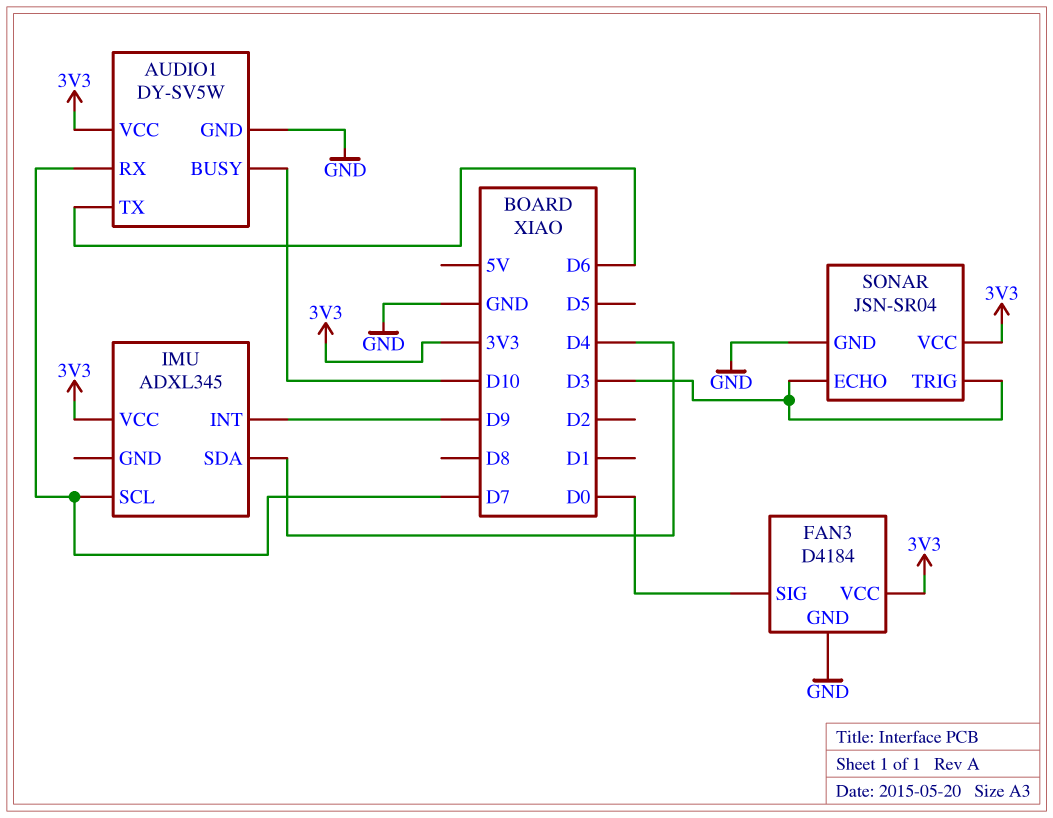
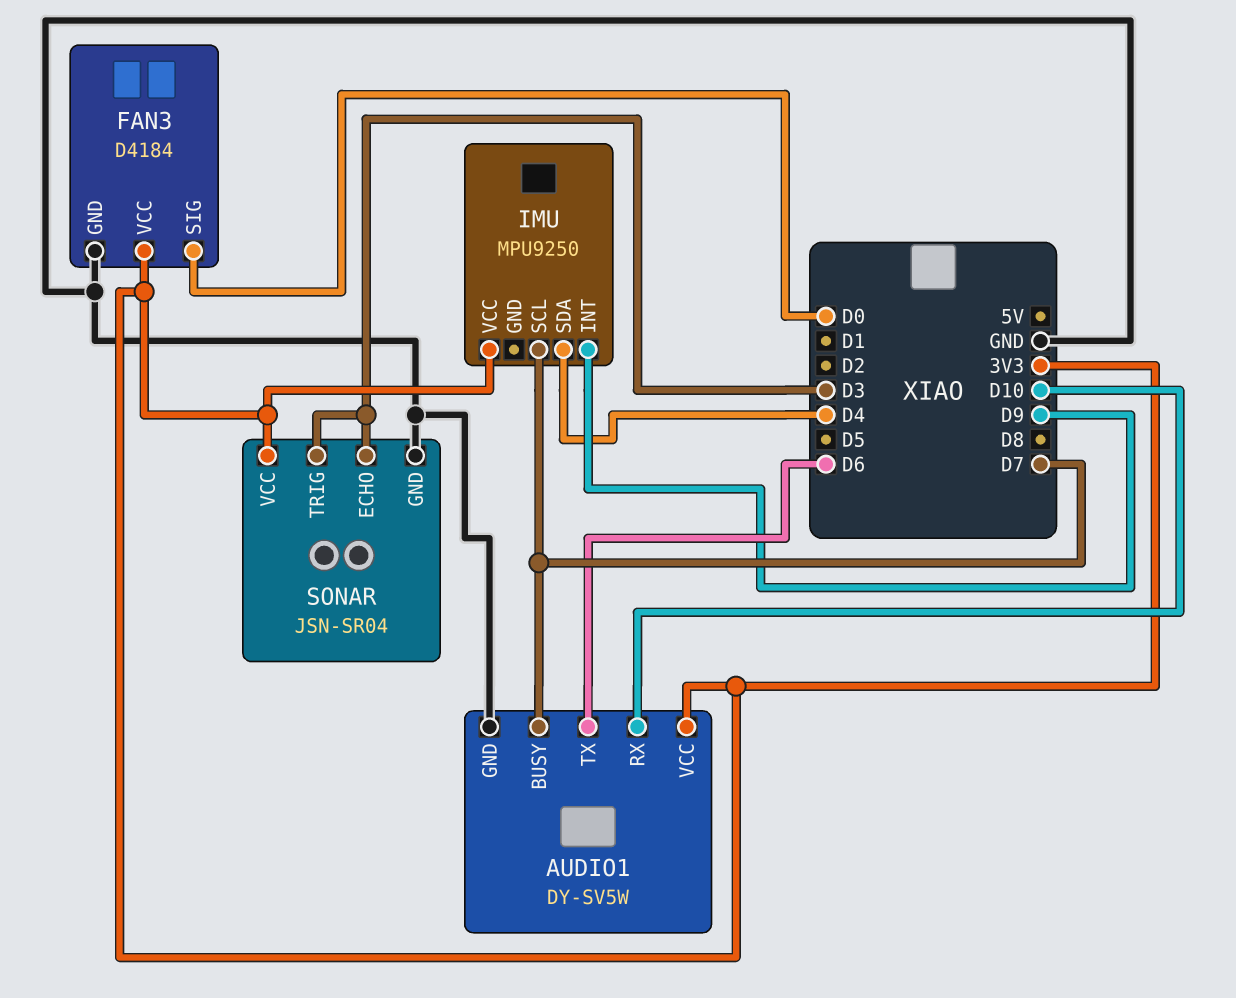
AUDIO1 pin BUSY: D10 -> D7
AUDIO1 pin RX: D7 -> D10
IMU: ADXL345 -> MPU9250

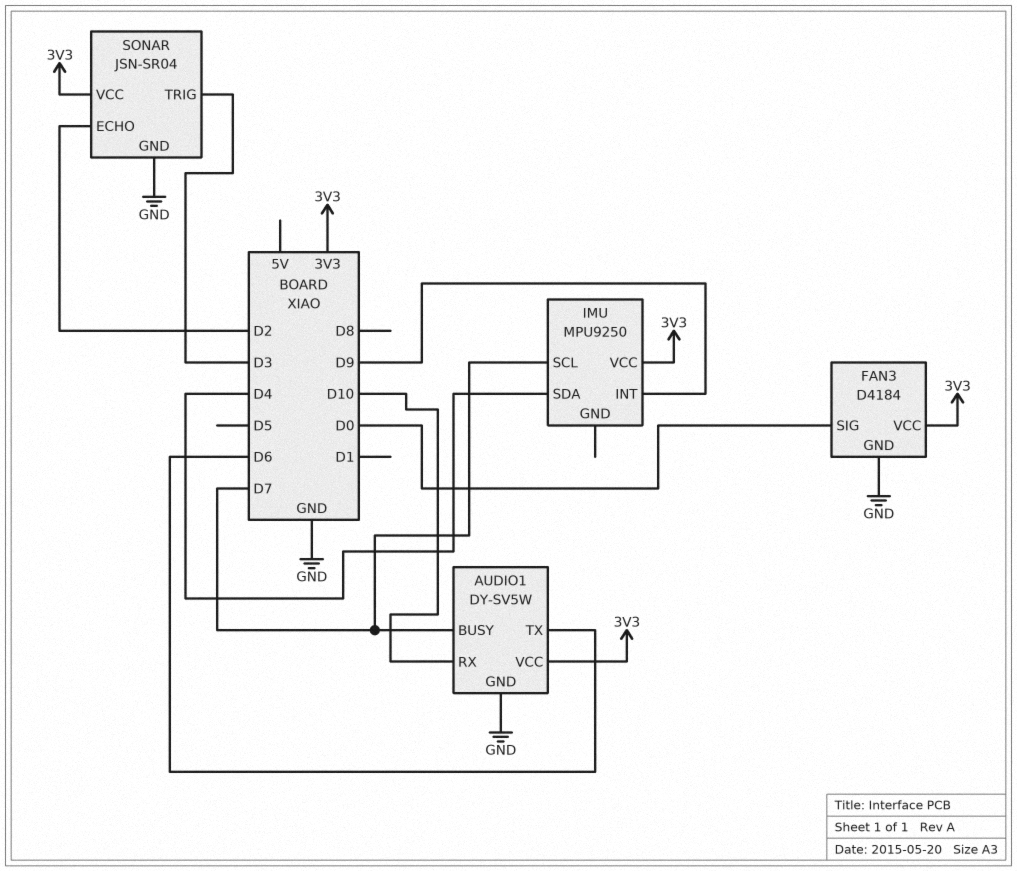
SONAR pin ECHO: D3 -> D2

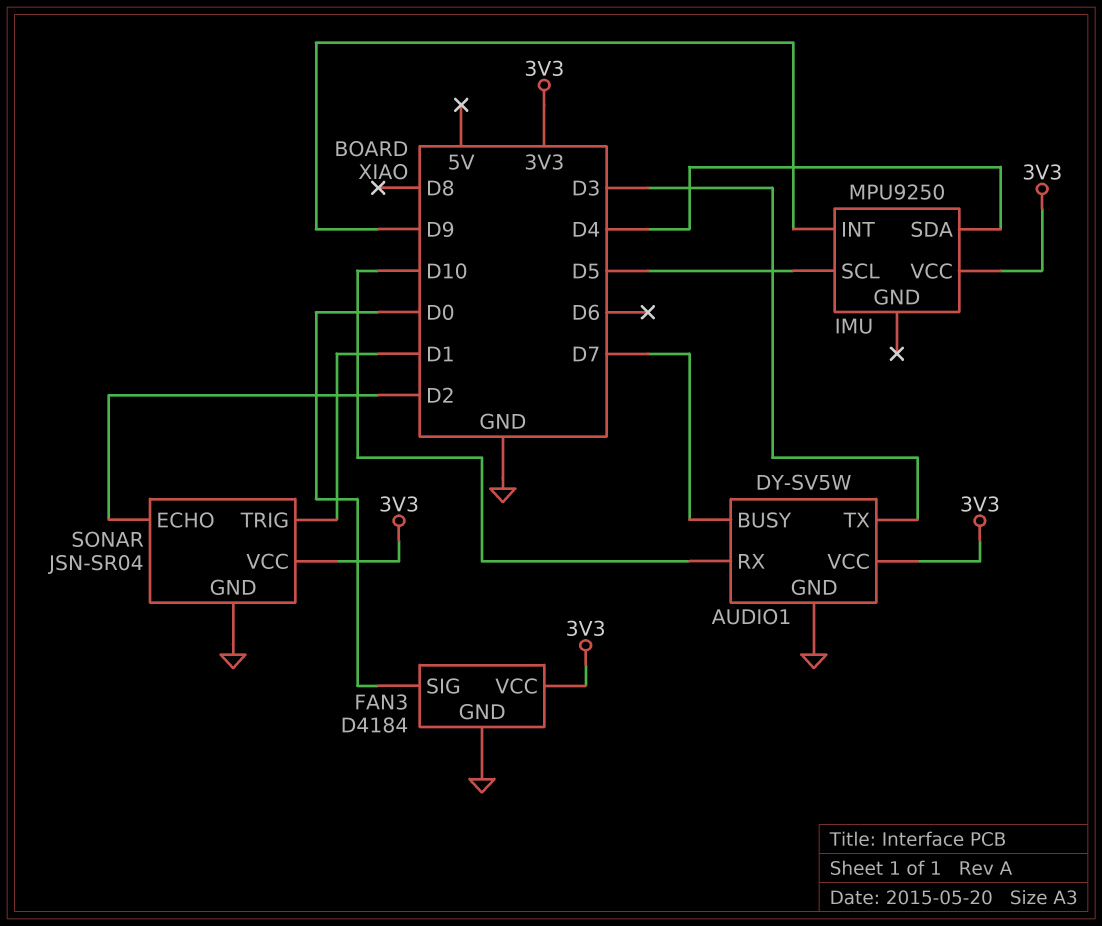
AUDIO1 pin TX: D6 -> D3
IMU pin SCL: D7 -> D5
SONAR pin TRIG: D3 -> D1

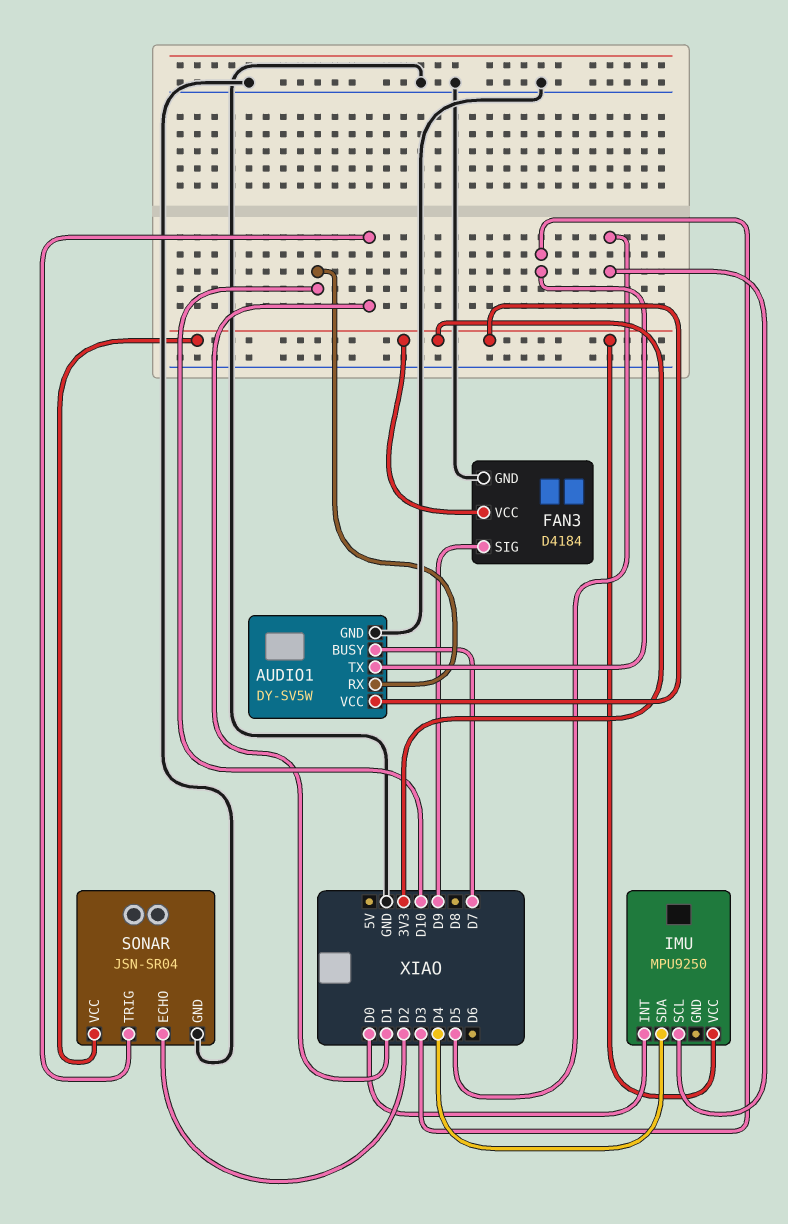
FAN3 pin SIG: D0 -> D9
IMU pin INT: D9 -> D0

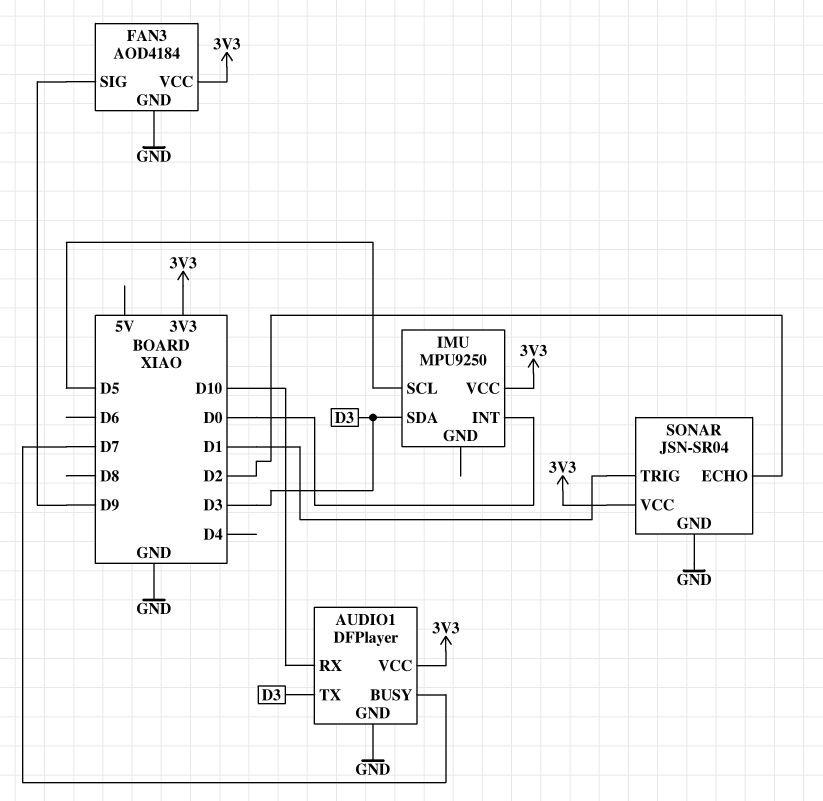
AUDIO1: DY-SV5W -> DFPlayer
FAN3: D4184 -> AOD4184
IMU pin SDA: D4 -> D3

